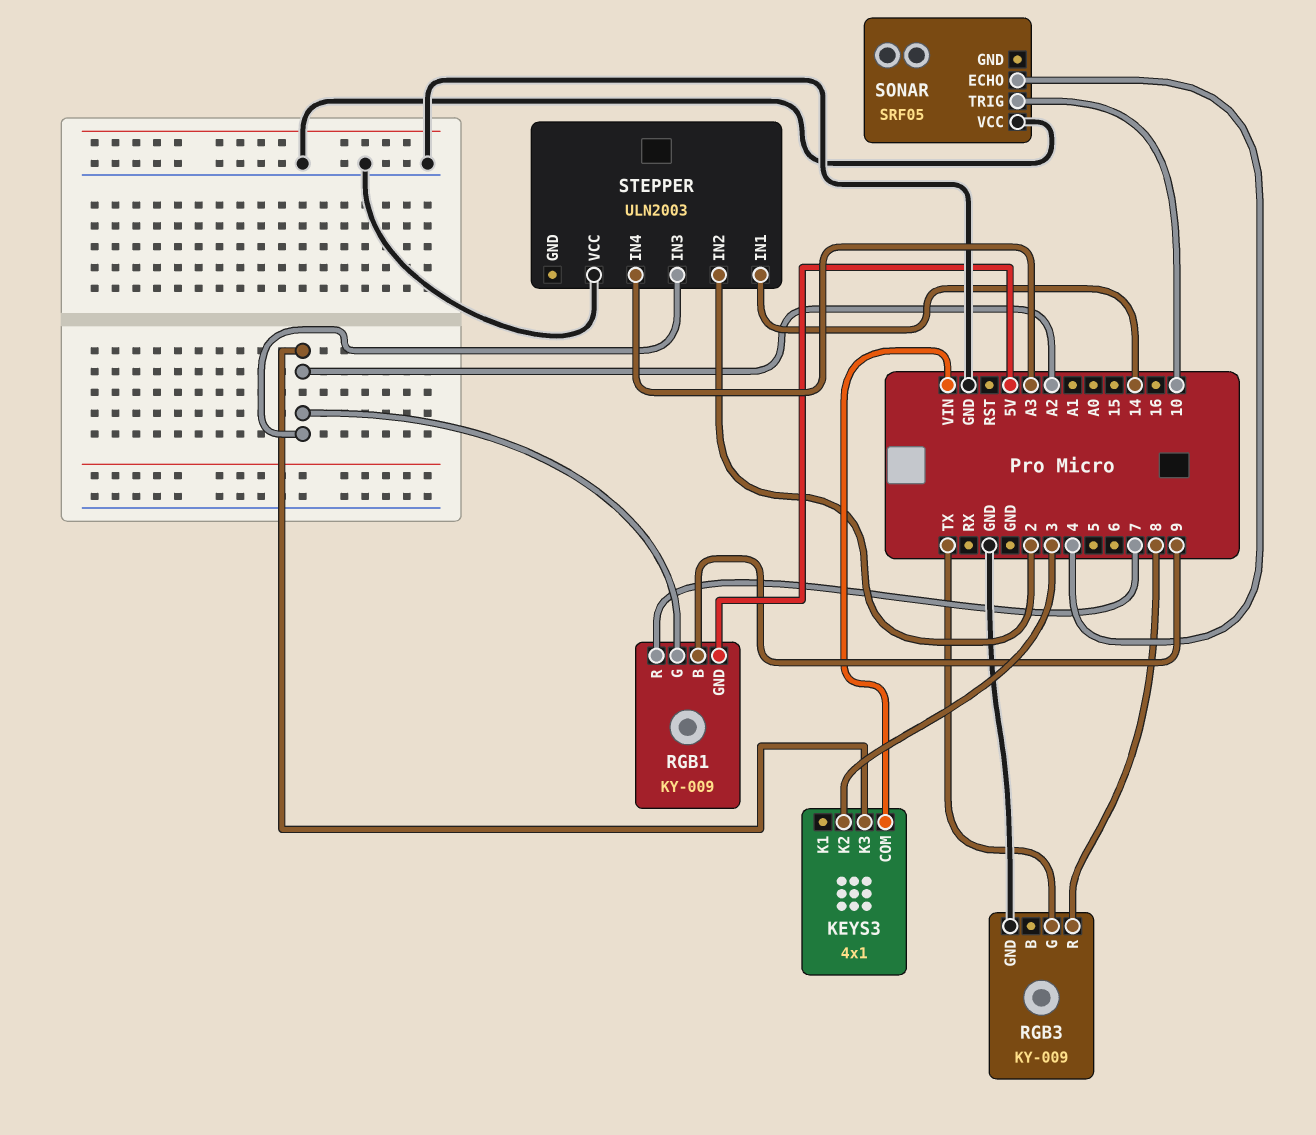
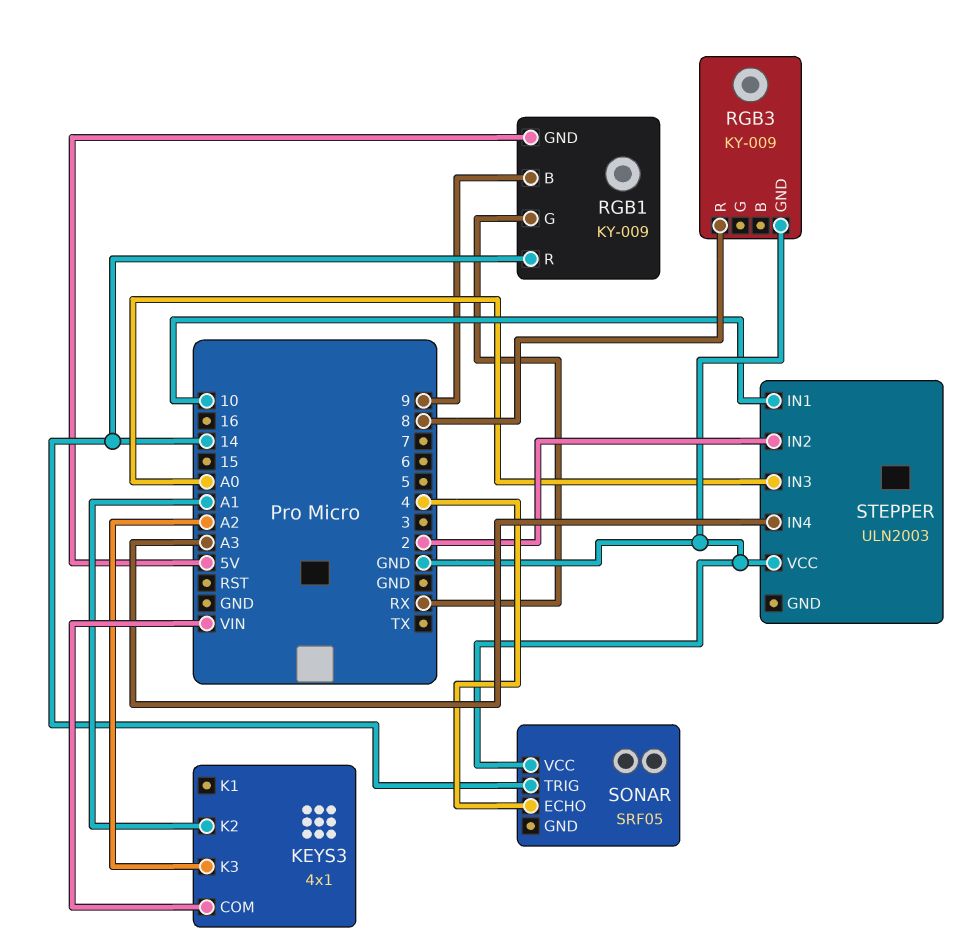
KEYS3 pin K2: 3 -> A1
RGB1 pin G: A2 -> RX
RGB1 pin R: 7 -> 14
RGB3 pin G: TX -> none
SONAR pin TRIG: 10 -> 14
STEPPER pin IN1: 14 -> 10
STEPPER pin IN3: A2 -> A0

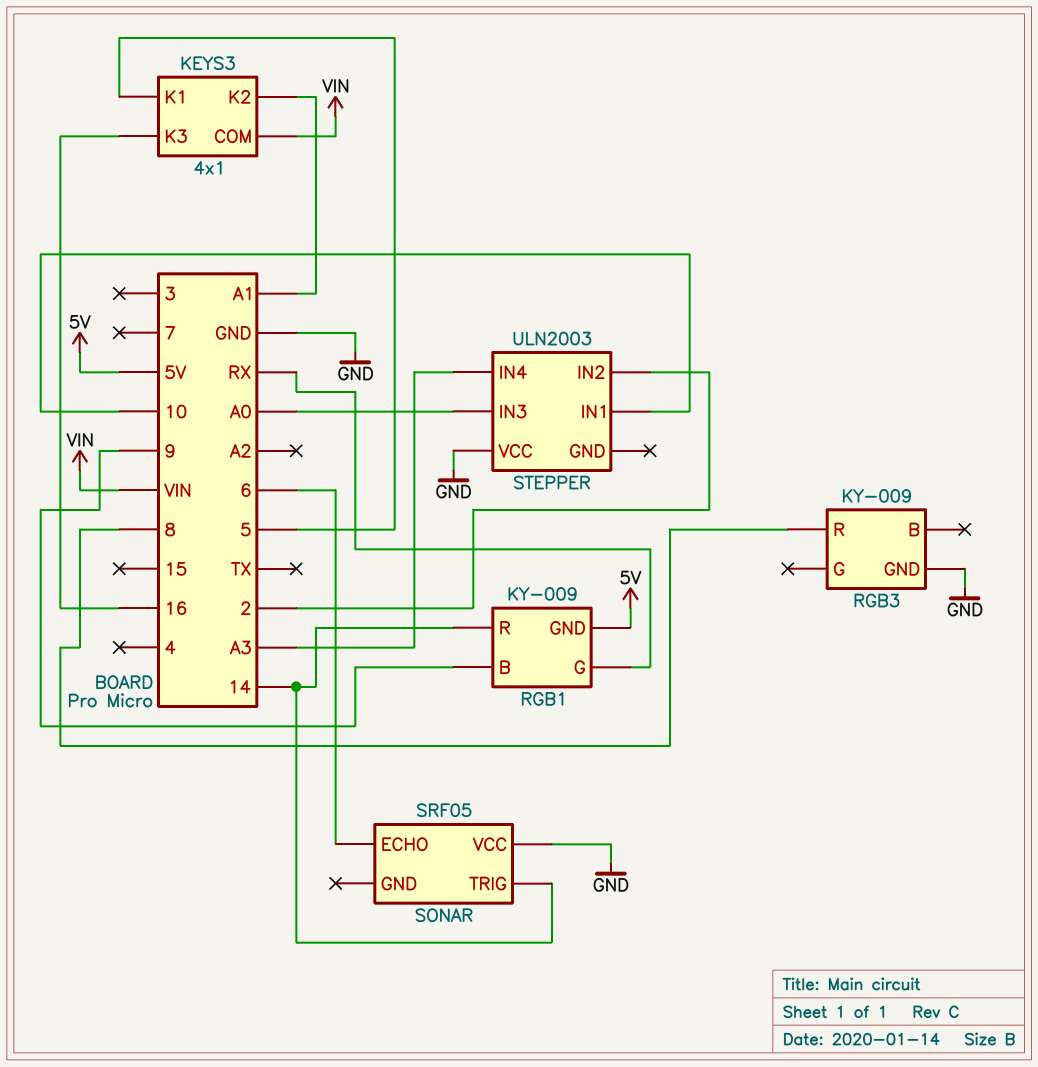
KEYS3 pin K1: none -> 5
KEYS3 pin K3: A2 -> 16
SONAR pin ECHO: 4 -> 6

